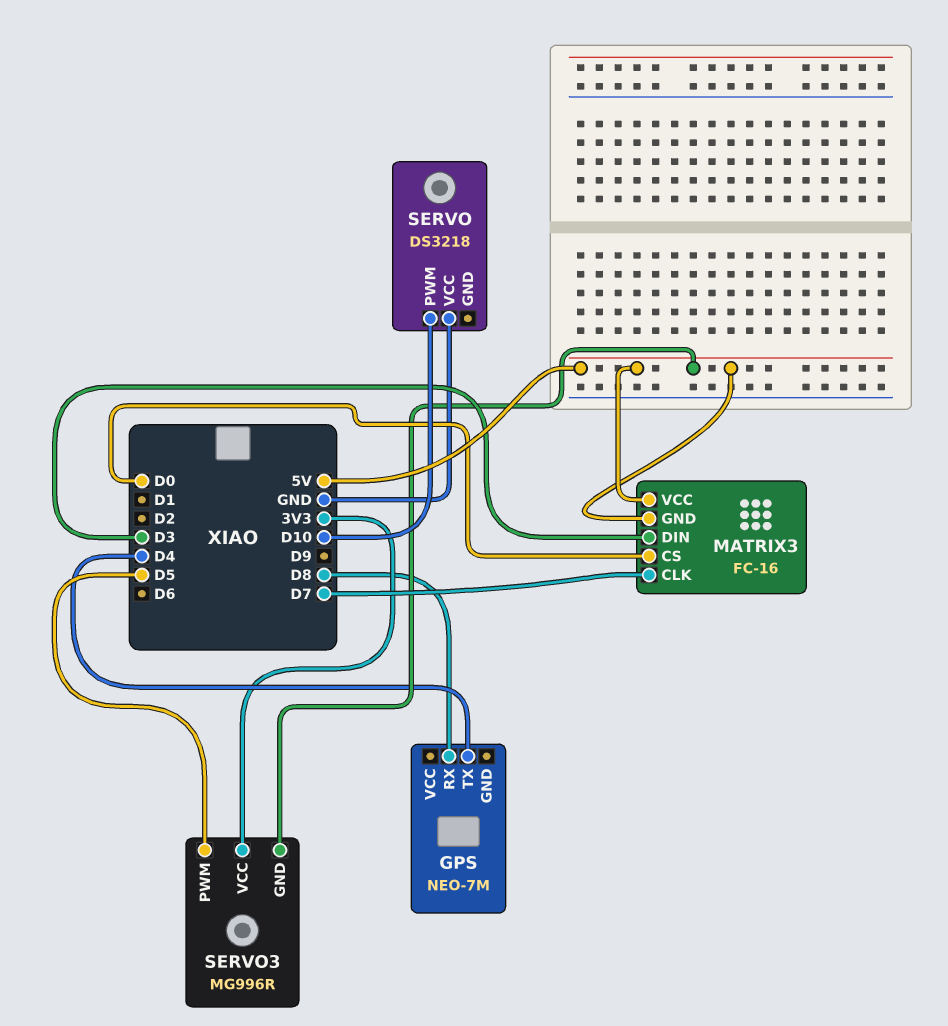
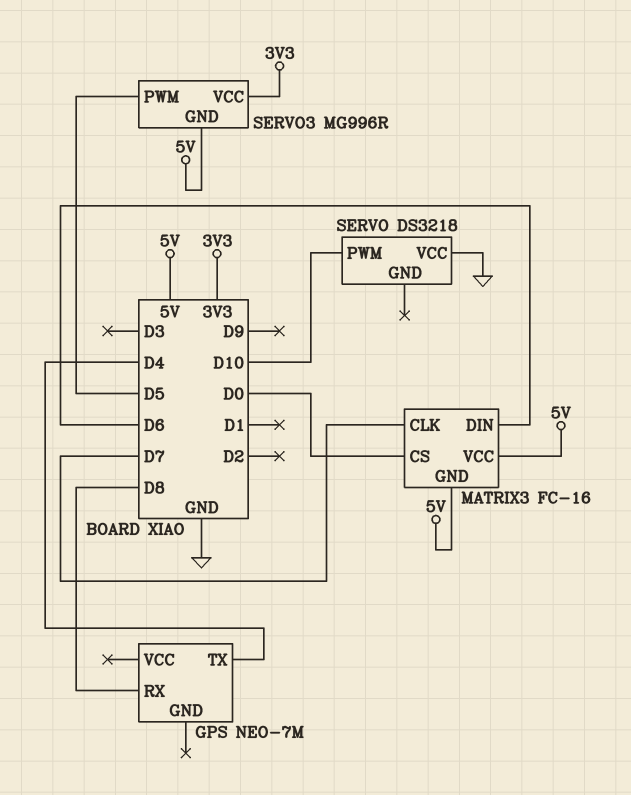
MATRIX3 pin DIN: D3 -> D6

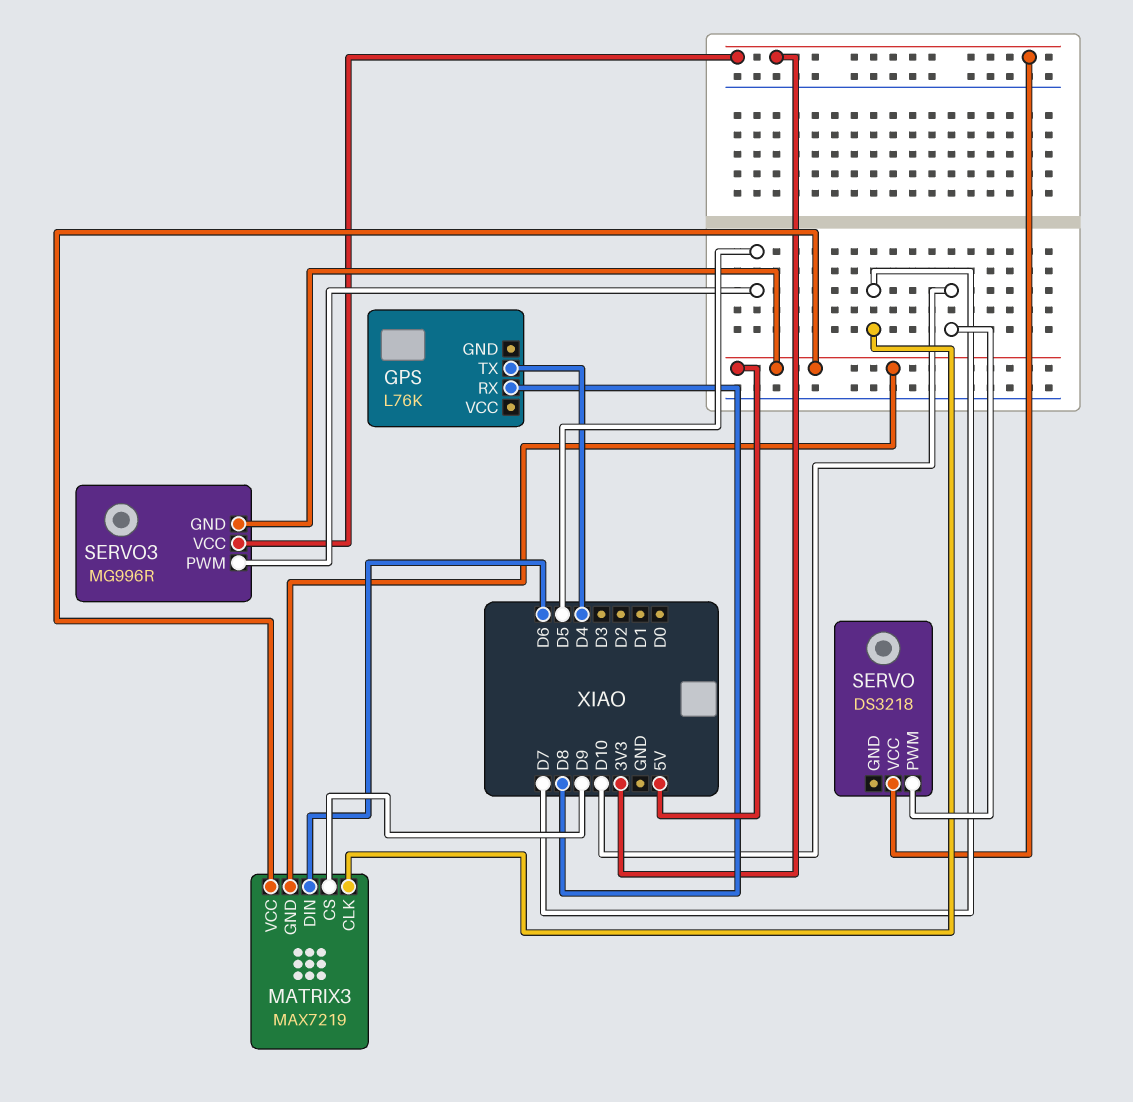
GPS: NEO-7M -> L76K
MATRIX3: FC-16 -> MAX7219
MATRIX3 pin CS: D0 -> D9
SERVO pin VCC: GND -> 3V3

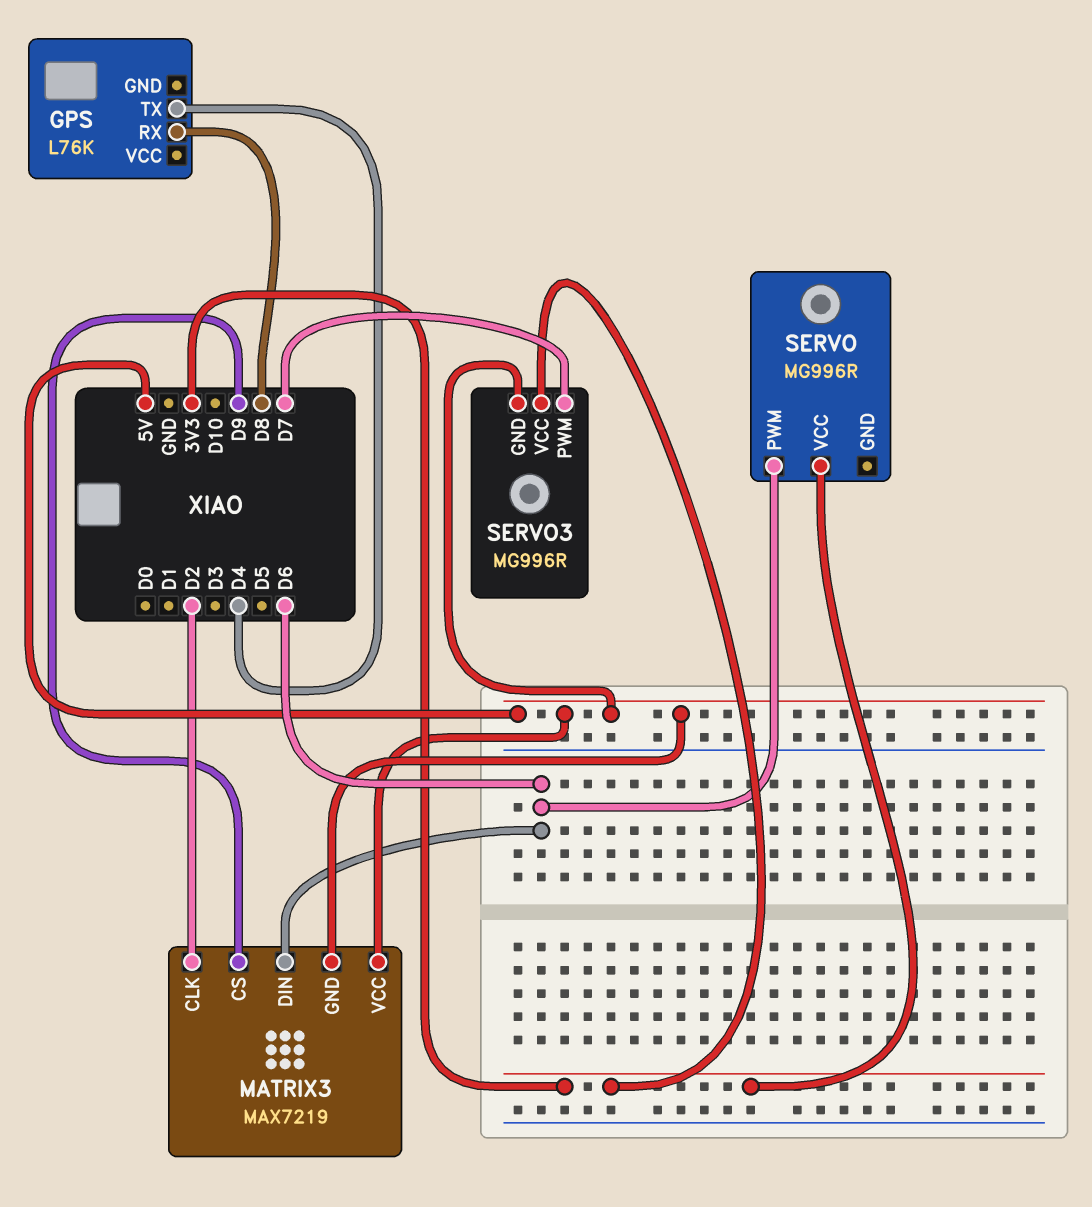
MATRIX3 pin CLK: D7 -> D2
SERVO: DS3218 -> MG996R
SERVO pin PWM: D10 -> D6
SERVO3 pin PWM: D5 -> D7

